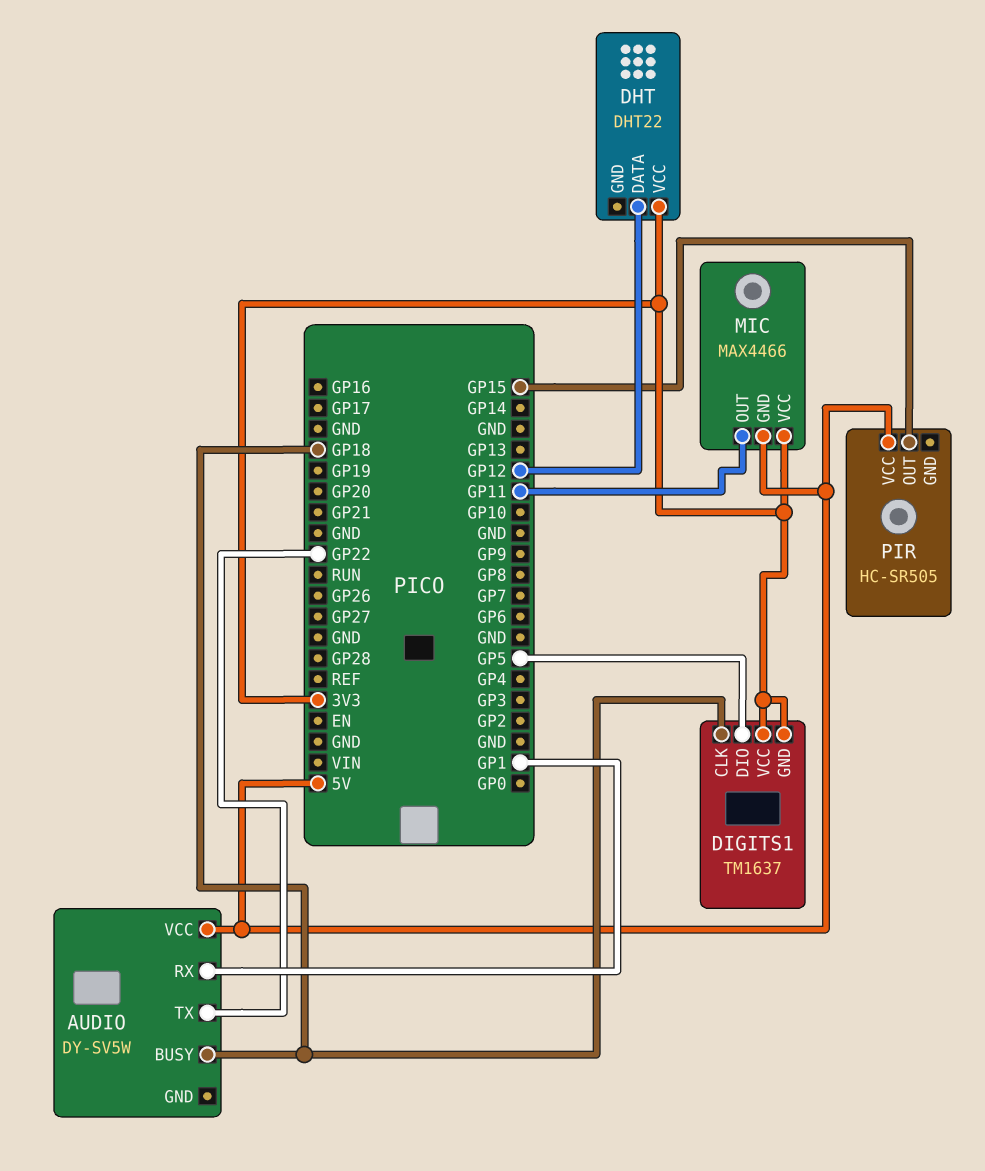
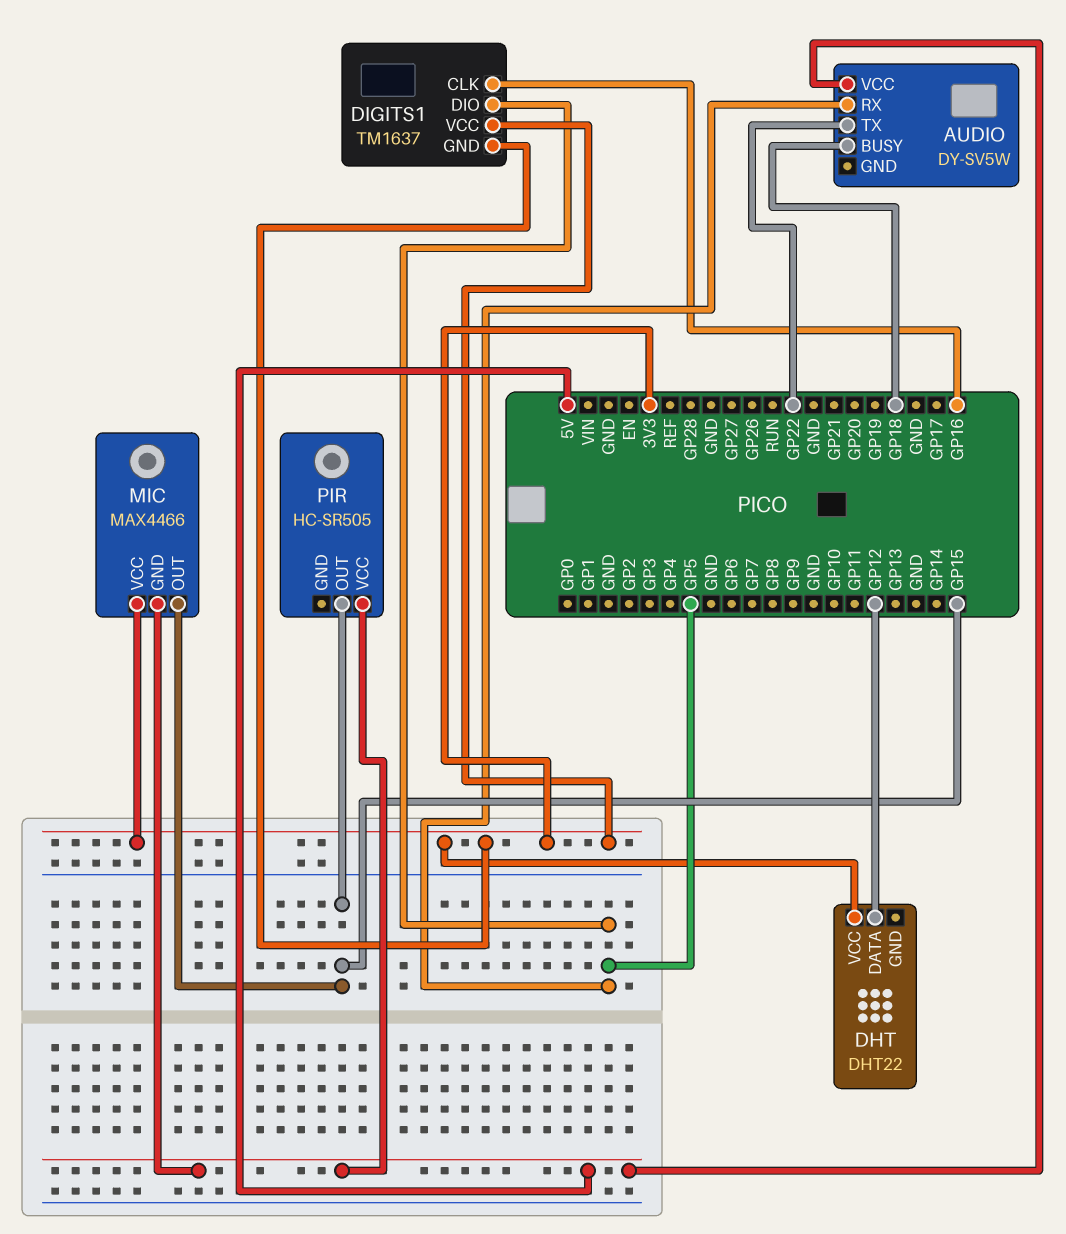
AUDIO pin RX: GP1 -> GP5
DIGITS1 pin CLK: GP18 -> GP16
MIC pin OUT: GP11 -> GP15

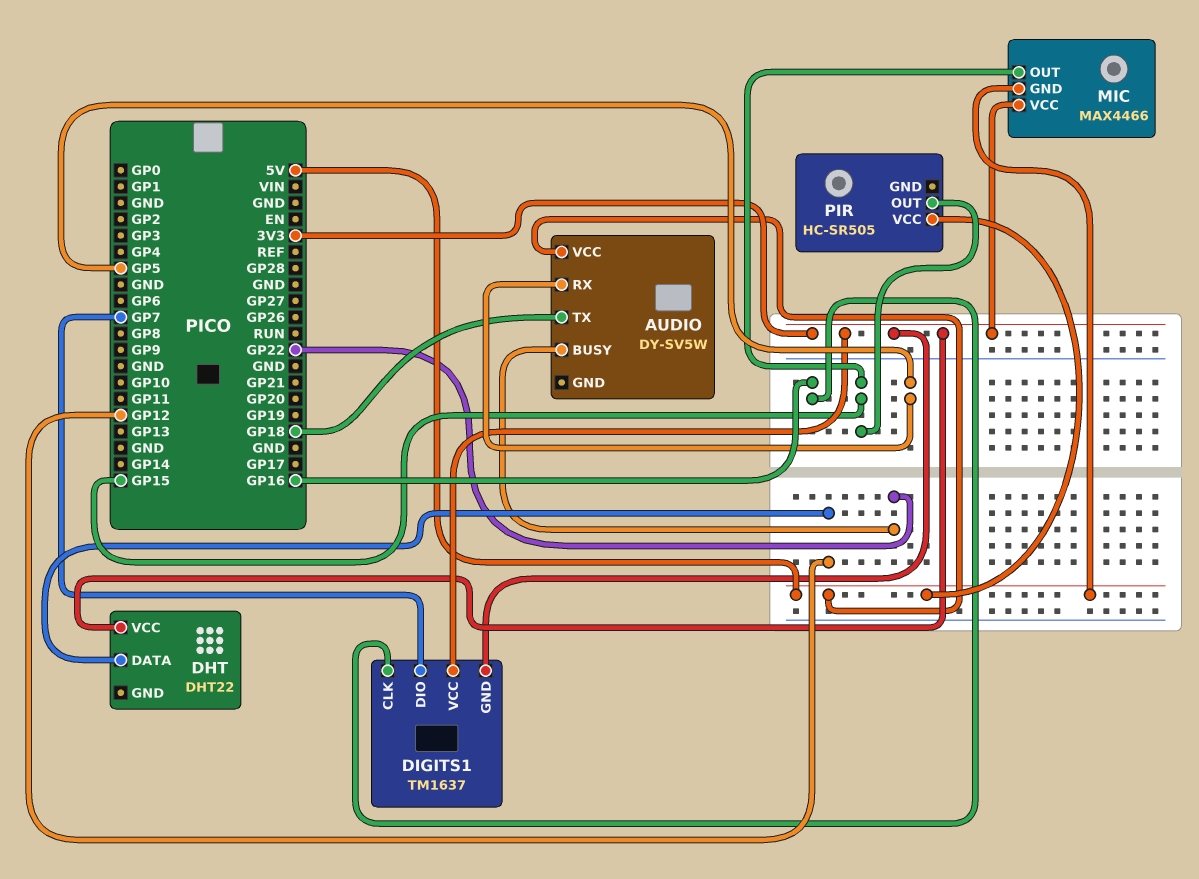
AUDIO pin BUSY: GP18 -> GP22
AUDIO pin TX: GP22 -> GP18
DIGITS1 pin DIO: GP5 -> GP7

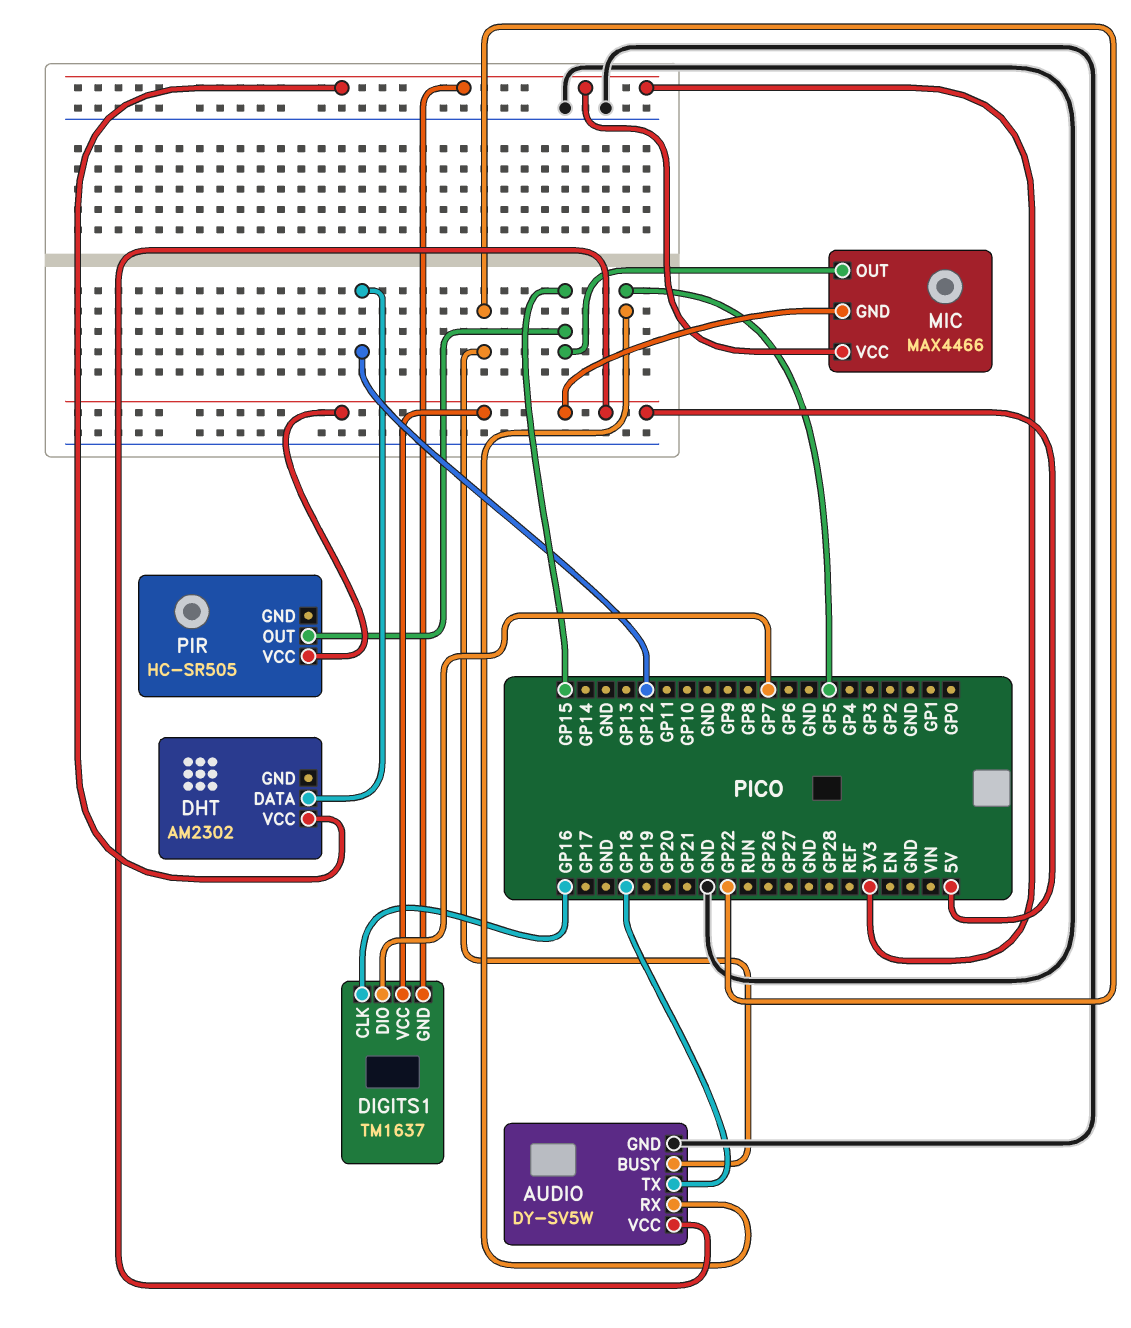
AUDIO pin GND: none -> GND
DHT: DHT22 -> AM2302
DIGITS1 pin VCC: 3V3 -> 5V

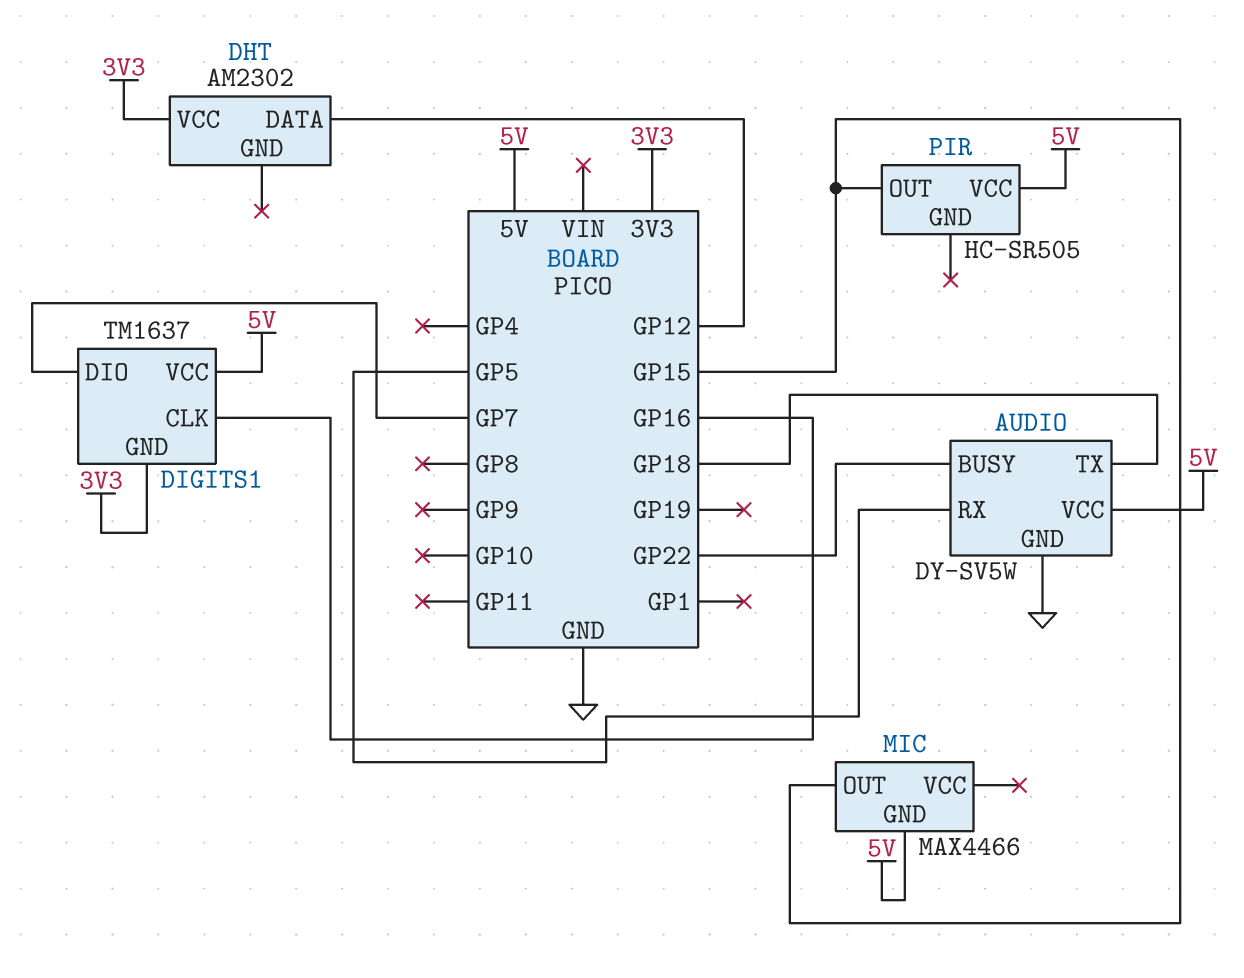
MIC pin VCC: 3V3 -> none

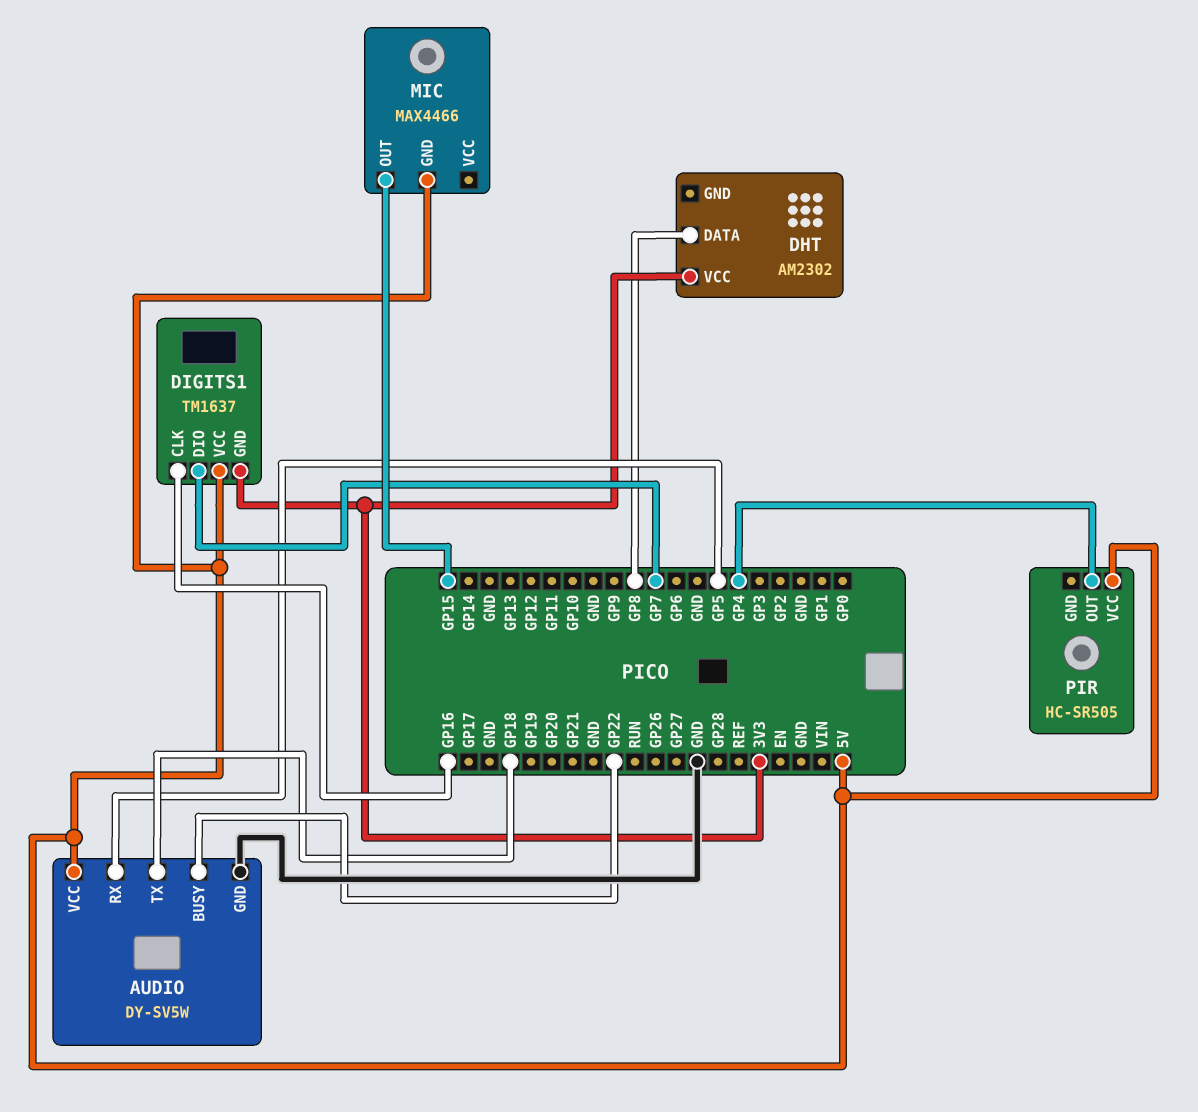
DHT pin DATA: GP12 -> GP8
PIR pin OUT: GP15 -> GP4

